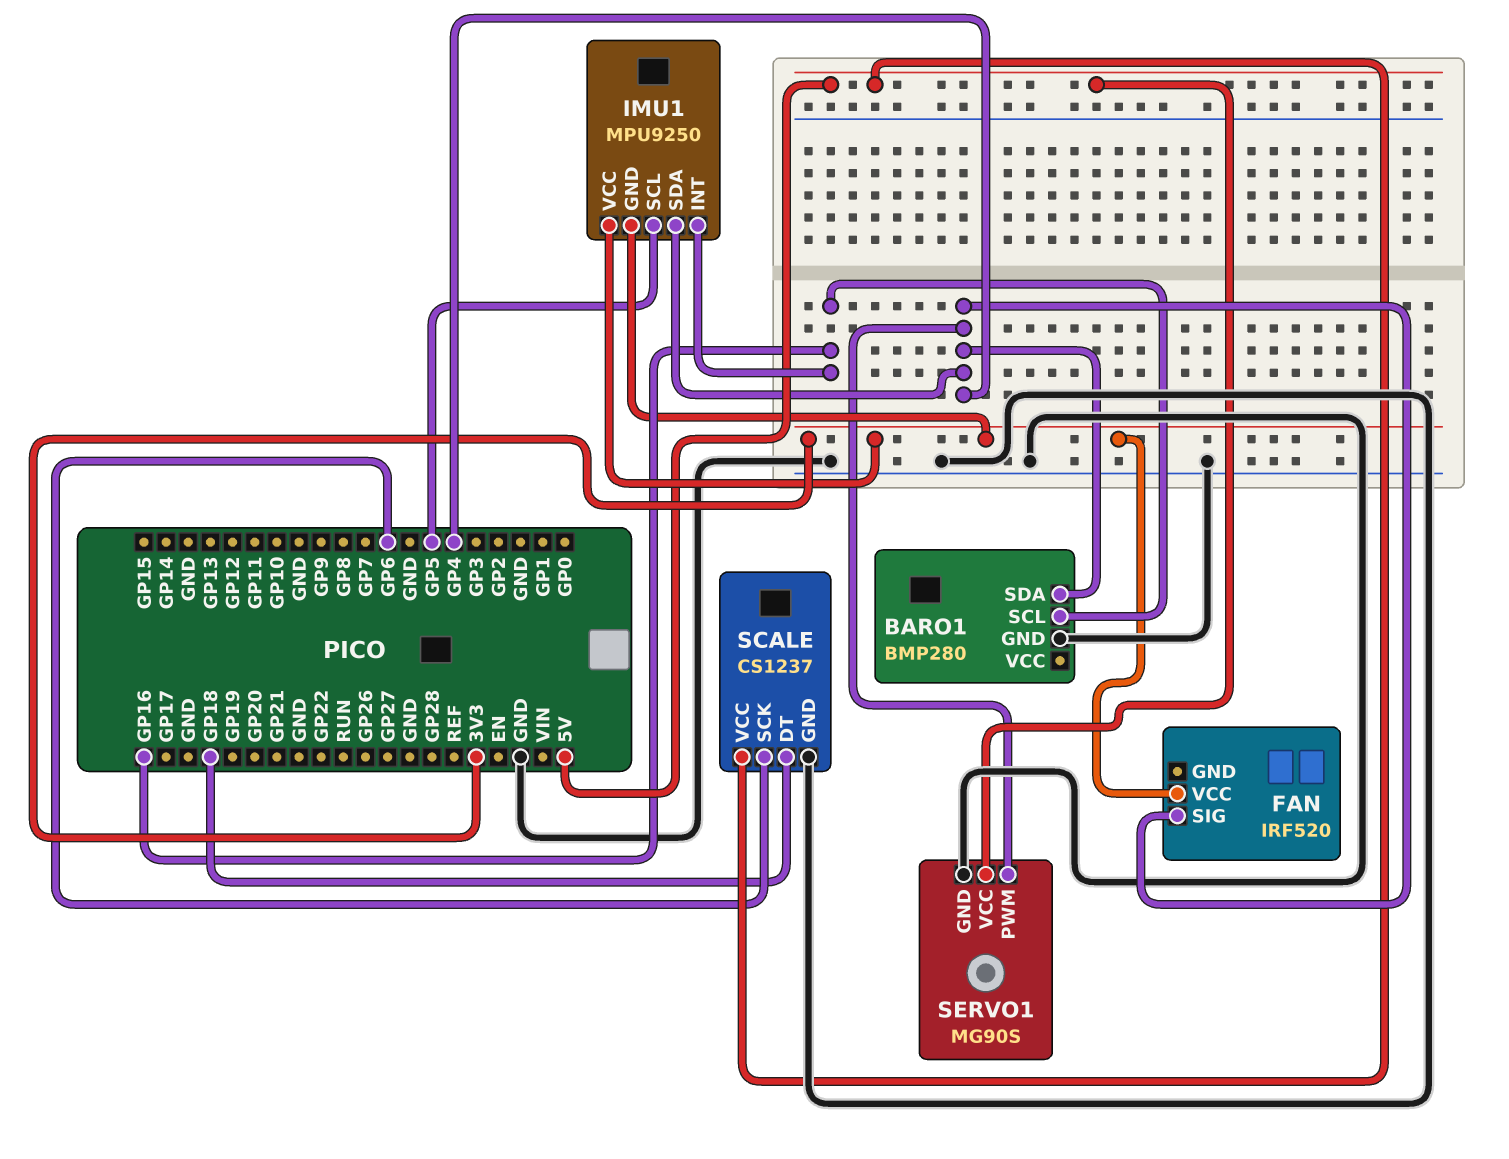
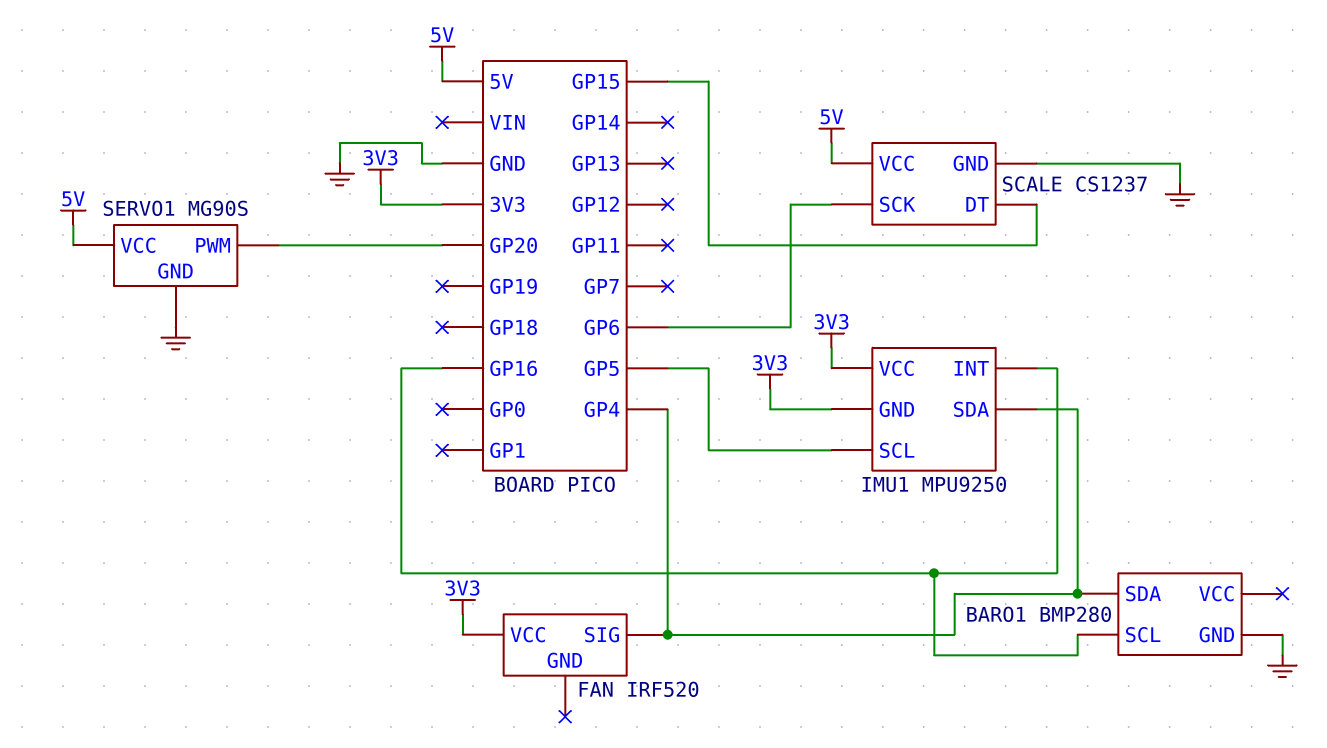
SCALE pin DT: GP18 -> GP15
SERVO1 pin PWM: GP4 -> GP20

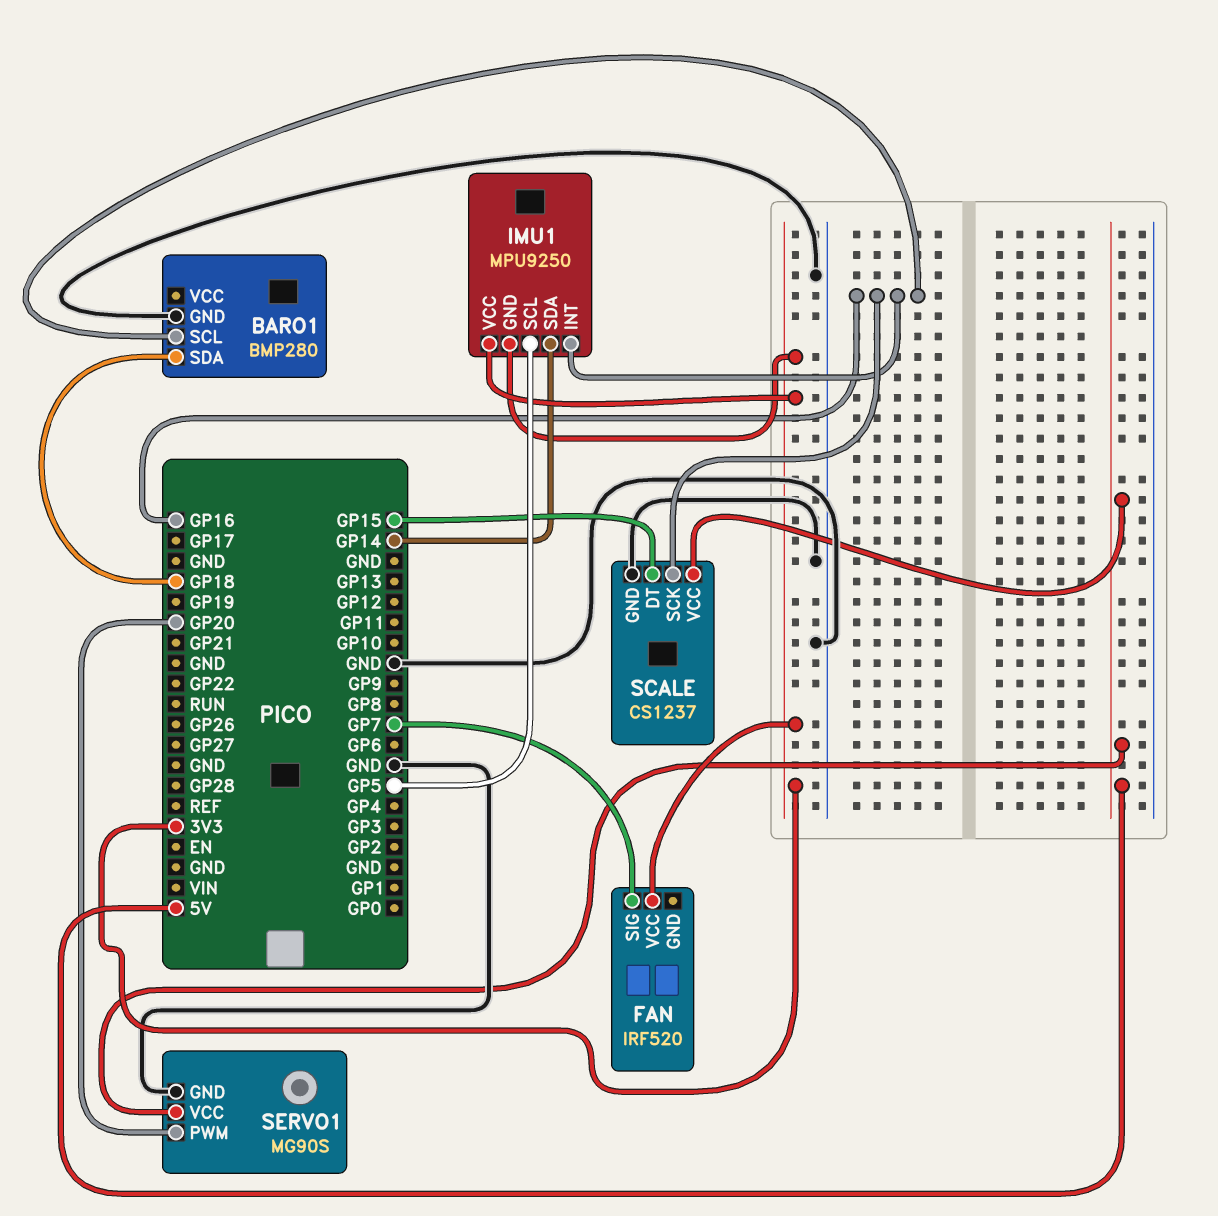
BARO1 pin SDA: GP4 -> GP18
FAN pin SIG: GP4 -> GP7
IMU1 pin SDA: GP4 -> GP14
SCALE pin SCK: GP6 -> GP16

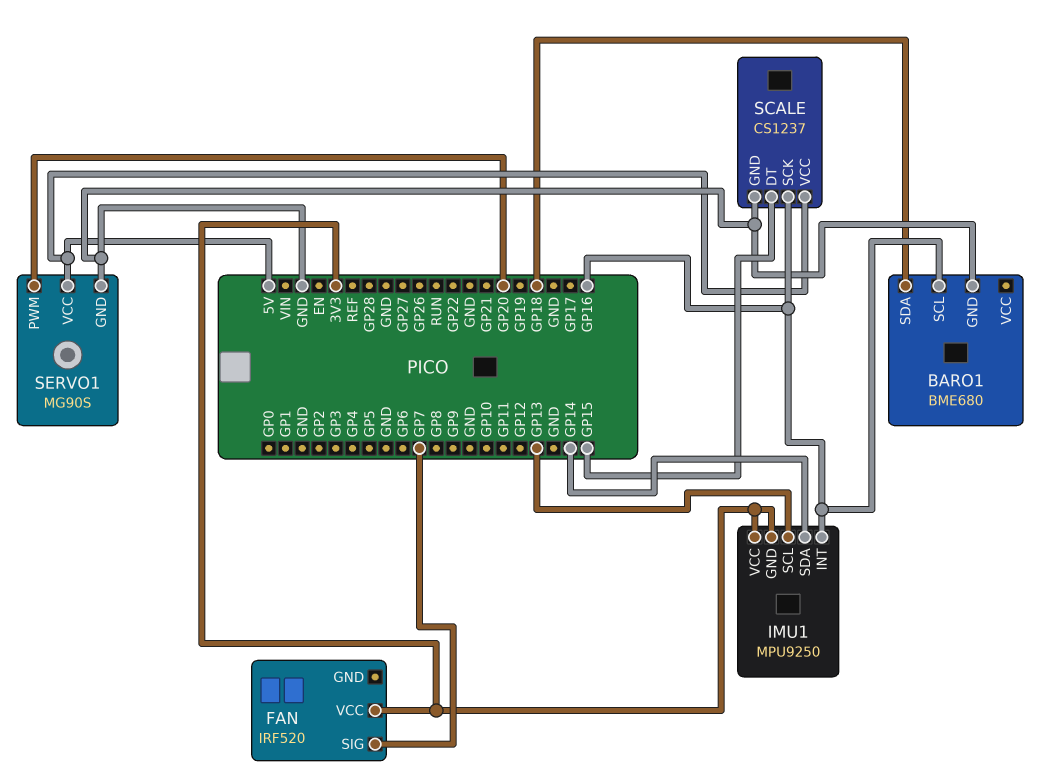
BARO1: BMP280 -> BME680
IMU1 pin SCL: GP5 -> GP13

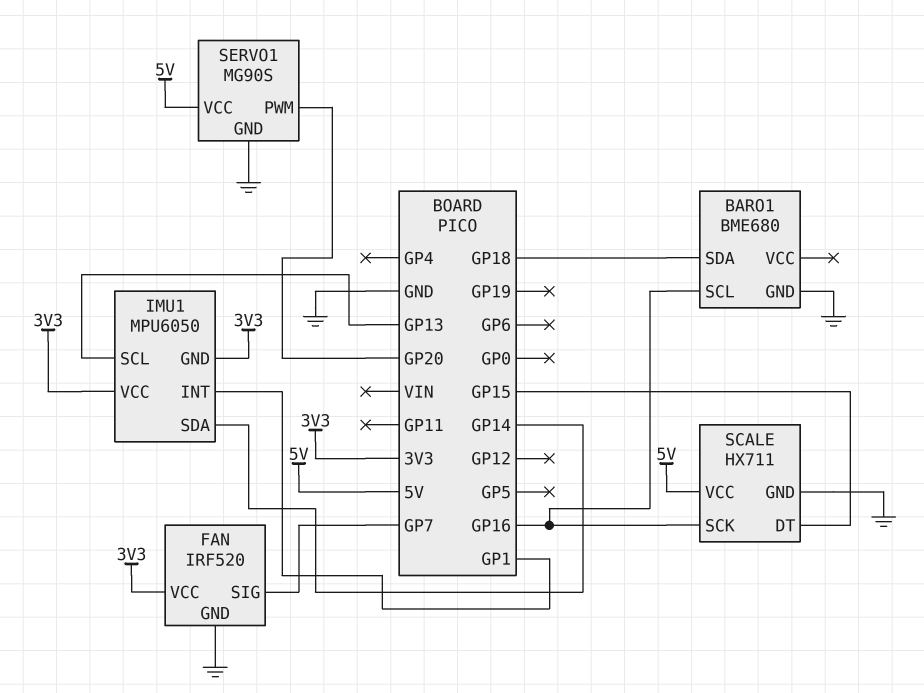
FAN pin GND: none -> GND
IMU1: MPU9250 -> MPU6050
IMU1 pin INT: GP16 -> GP1
SCALE: CS1237 -> HX711

